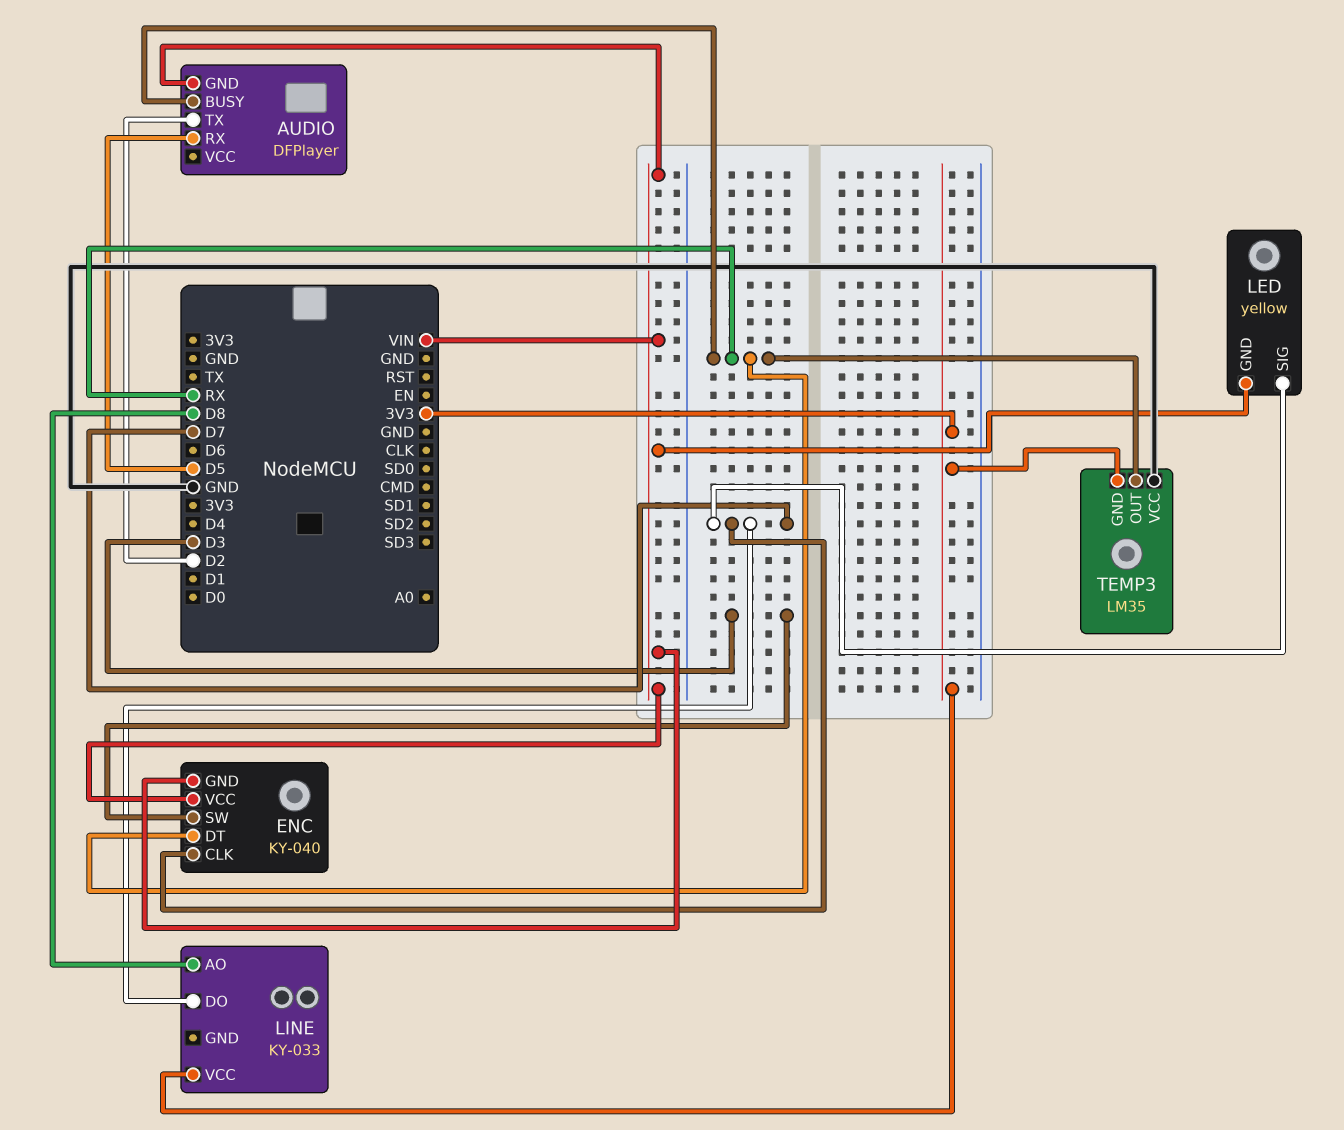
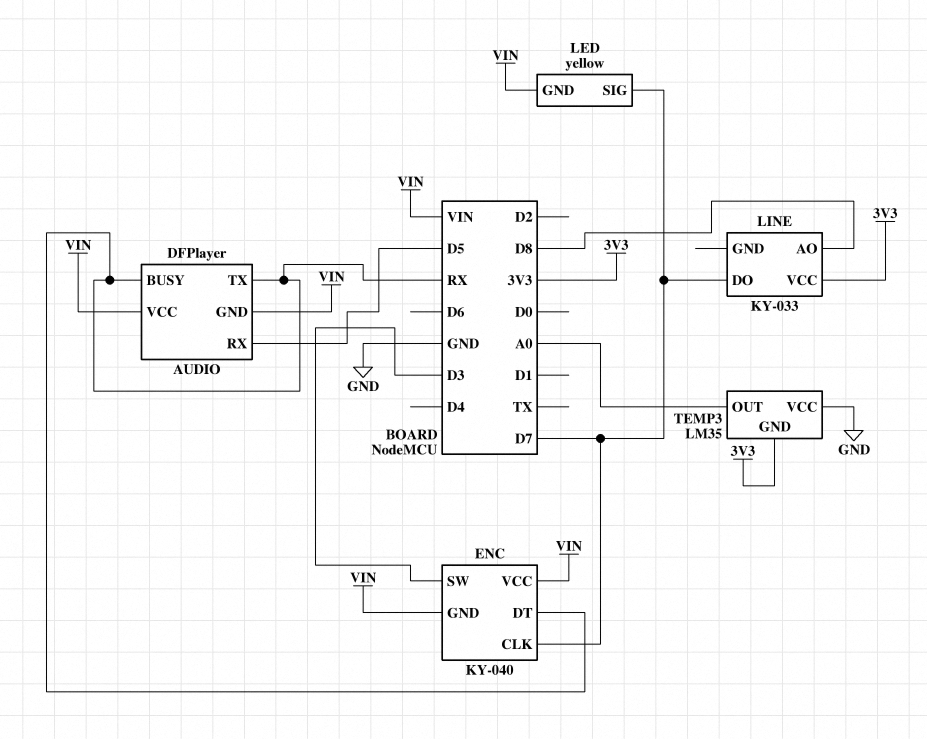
AUDIO pin TX: D2 -> RX
AUDIO pin VCC: none -> VIN
TEMP3 pin OUT: RX -> A0

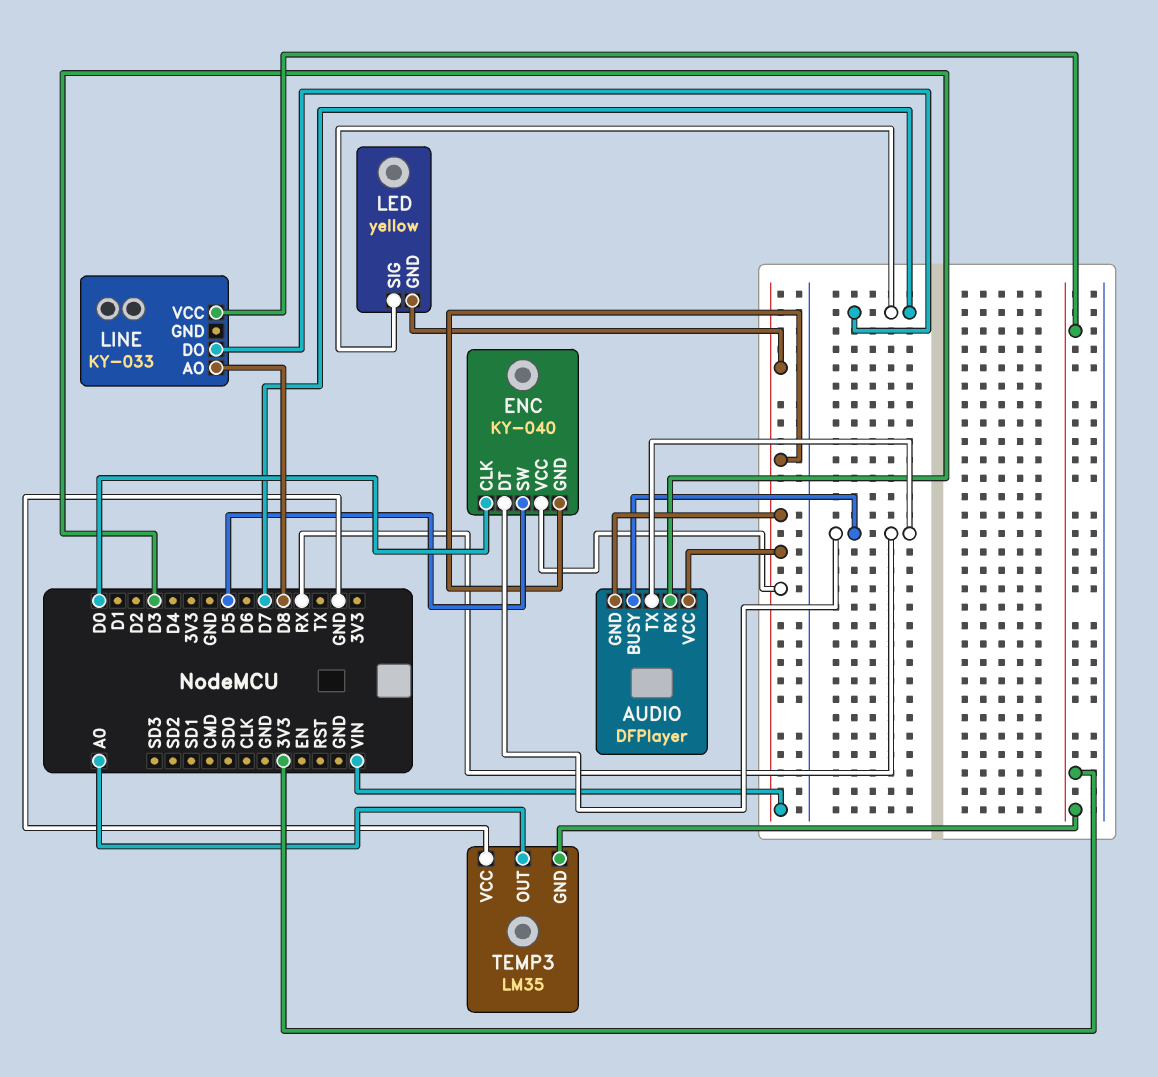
AUDIO pin RX: D5 -> D3
ENC pin CLK: D7 -> D0
ENC pin SW: D3 -> D5

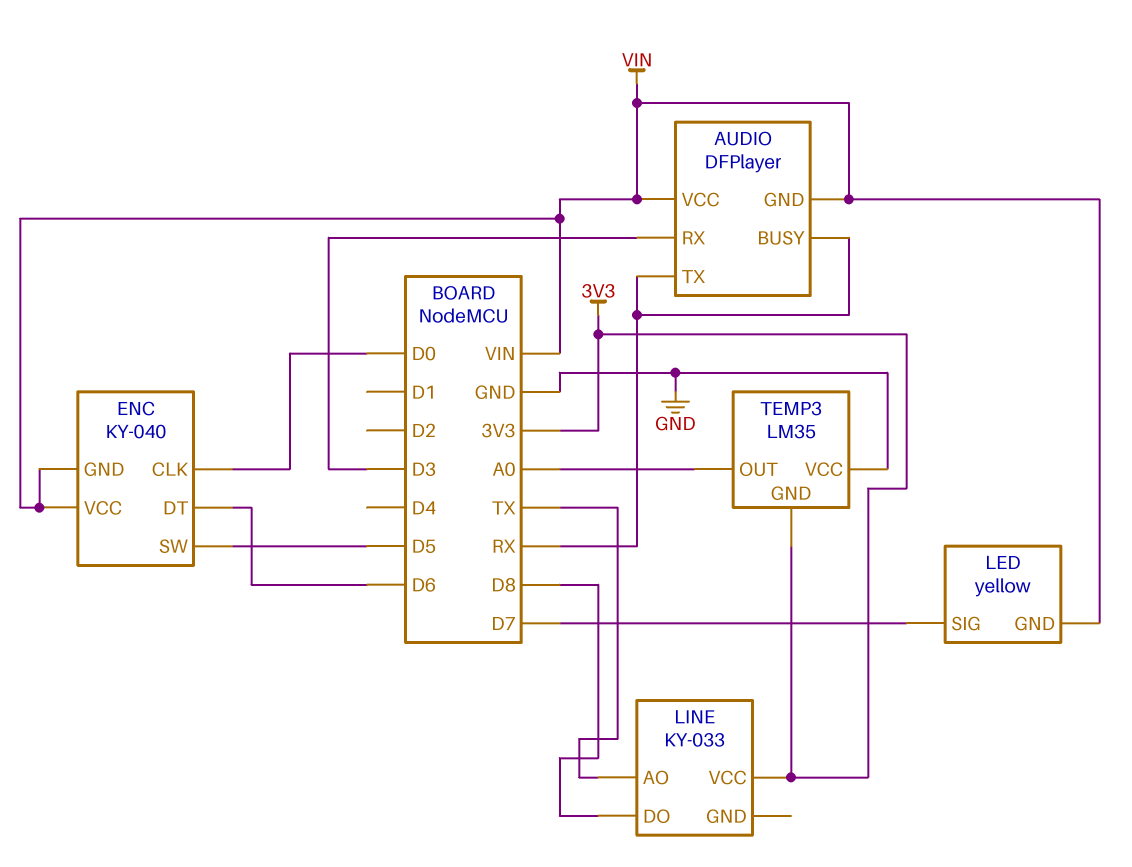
ENC pin DT: RX -> D6
LINE pin AO: D8 -> TX
LINE pin DO: D7 -> D8

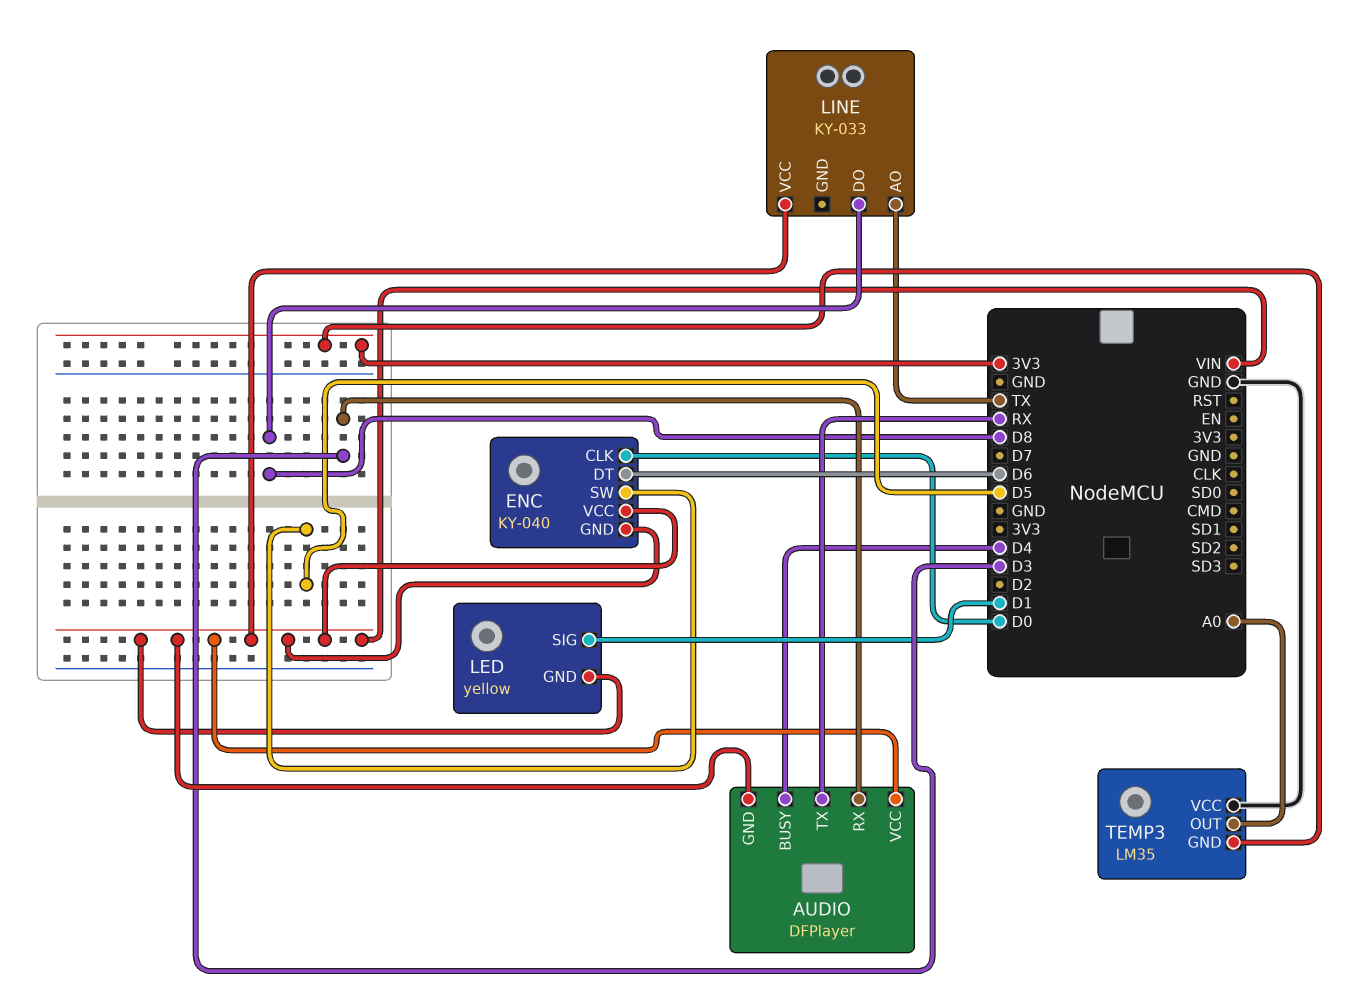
AUDIO pin BUSY: RX -> D4
LED pin SIG: D7 -> D1
LINE pin VCC: 3V3 -> VIN

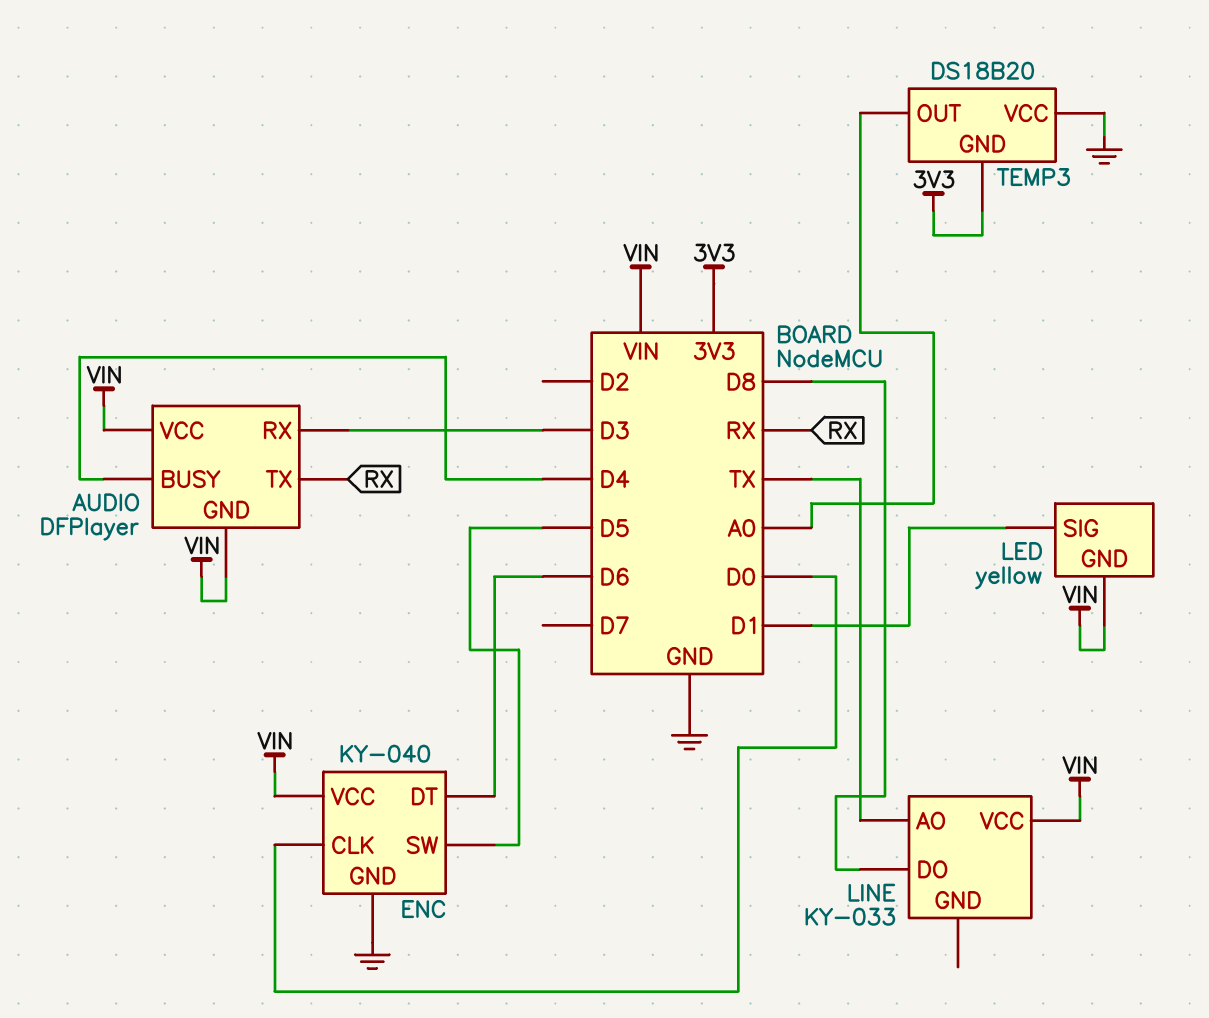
ENC pin GND: VIN -> GND
TEMP3: LM35 -> DS18B20

